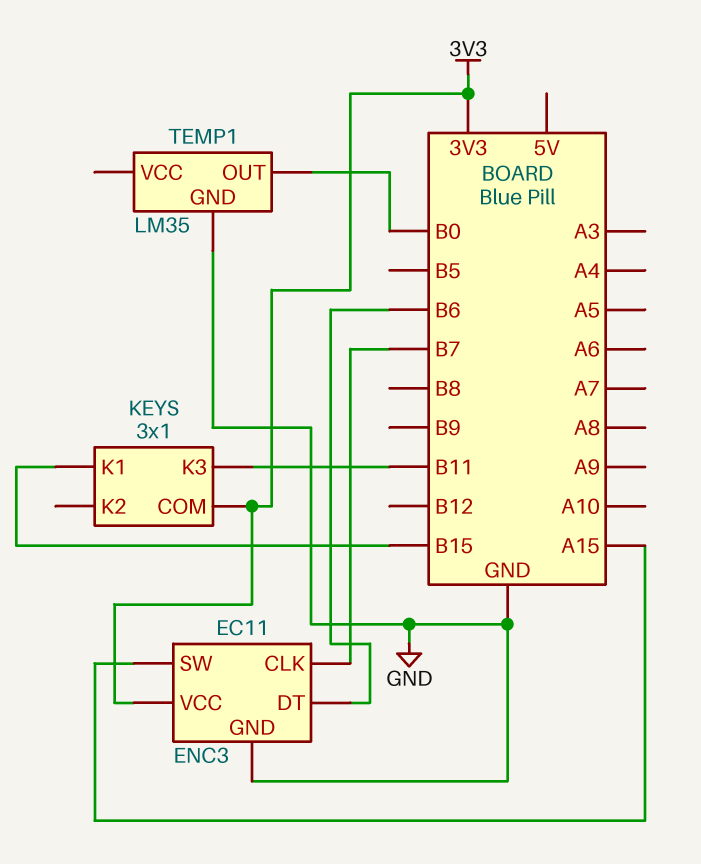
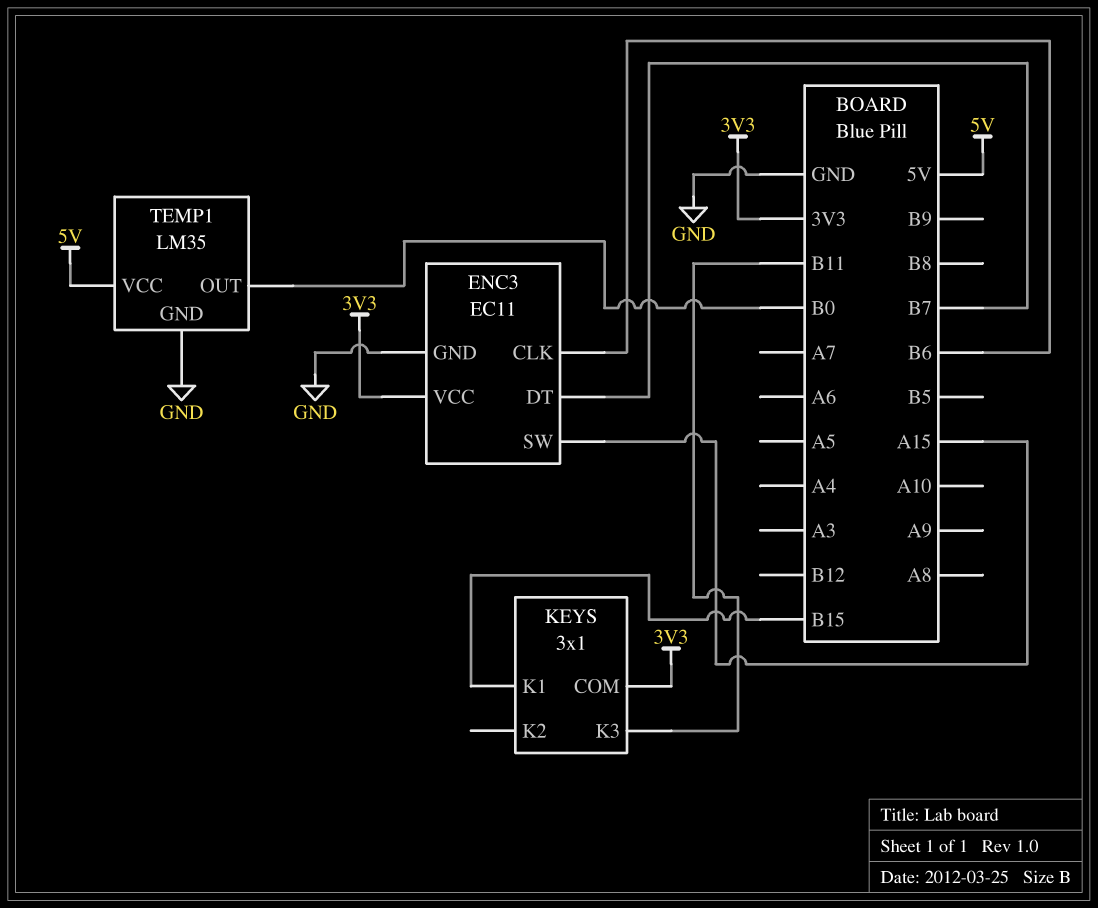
ENC3 pin CLK: B7 -> B6
ENC3 pin DT: B6 -> B7
TEMP1 pin VCC: none -> 5V

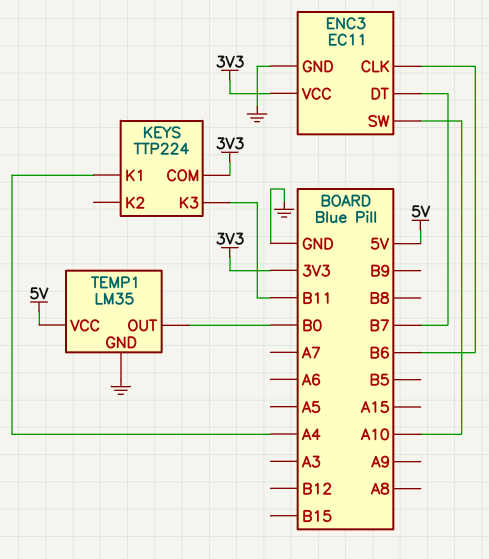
ENC3 pin SW: A15 -> A10
KEYS: 3x1 -> TTP224
KEYS pin K1: B15 -> A4

